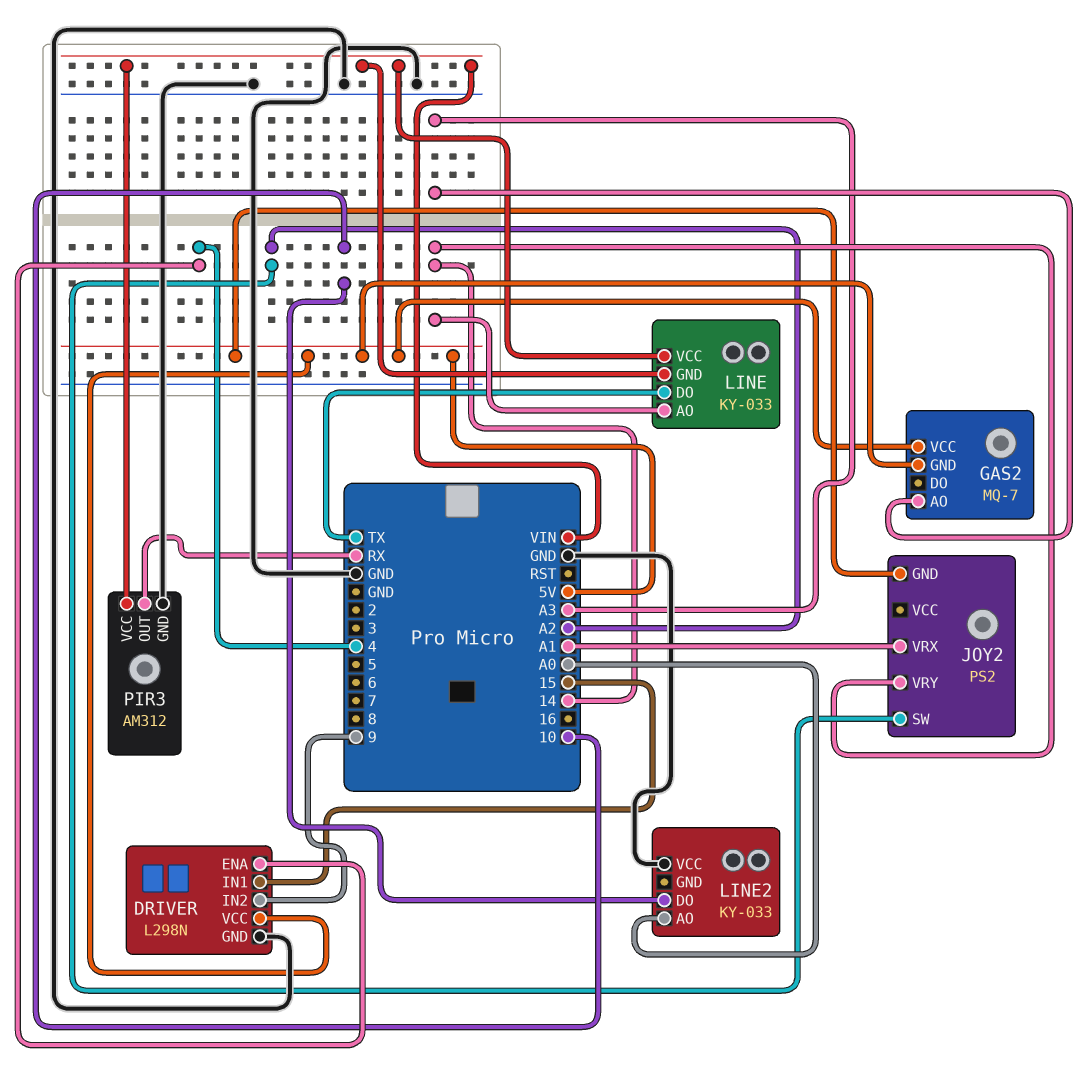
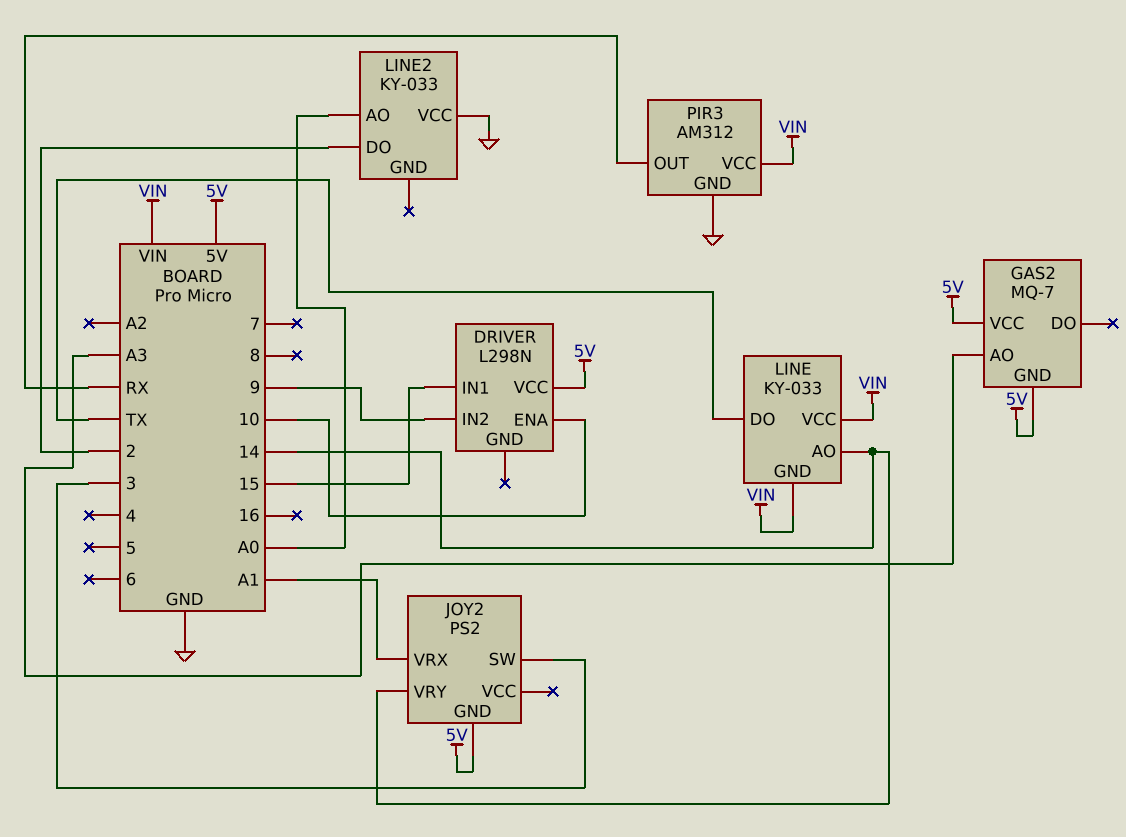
DRIVER pin ENA: 4 -> 10
DRIVER pin GND: GND -> none
JOY2 pin SW: A2 -> 3
LINE2 pin DO: 10 -> 2

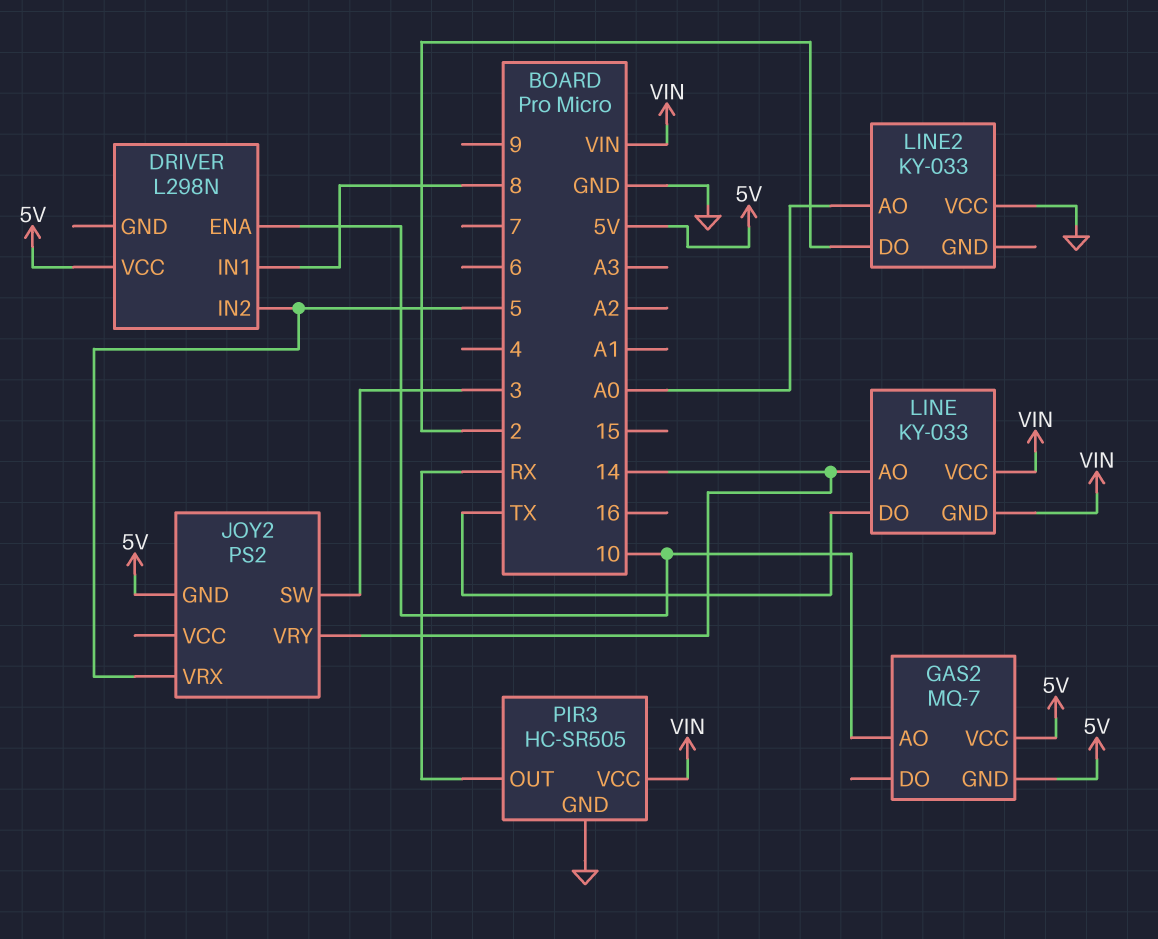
DRIVER pin IN1: 15 -> 8
DRIVER pin IN2: 9 -> 5
GAS2 pin AO: A3 -> 10
JOY2 pin VRX: A1 -> 5
PIR3: AM312 -> HC-SR505

